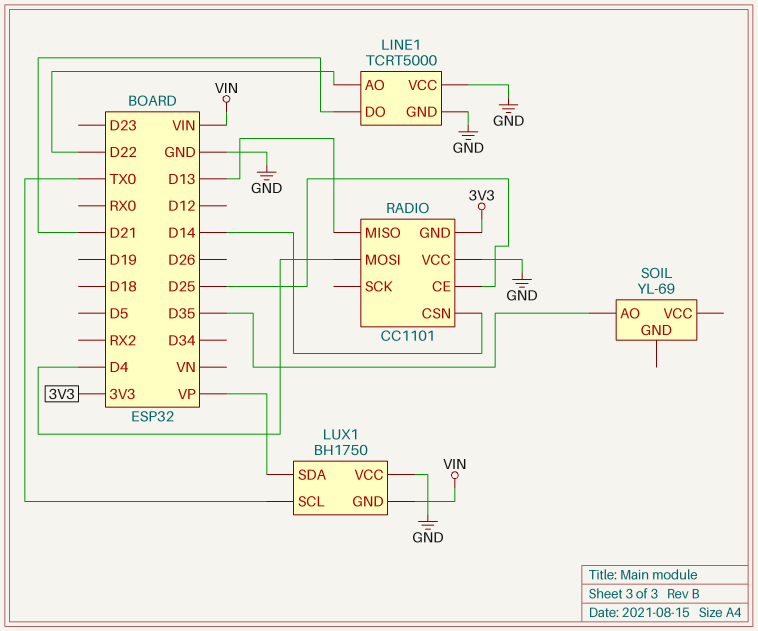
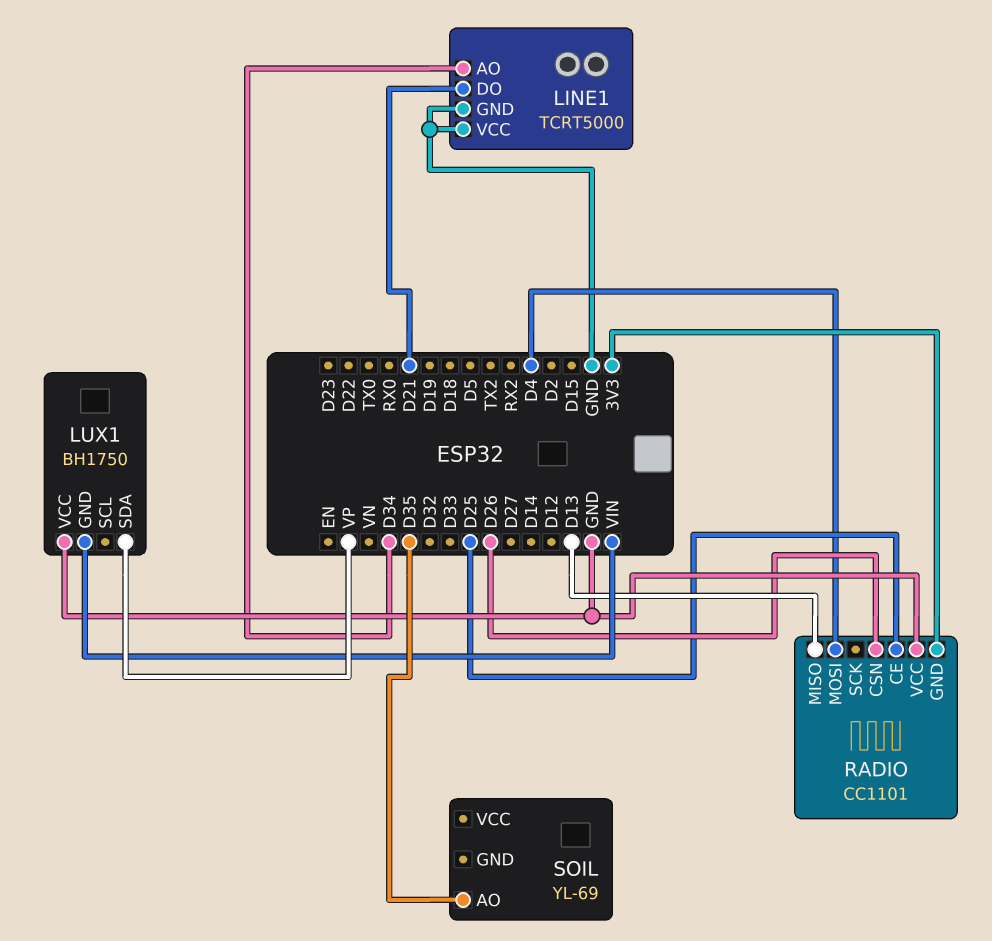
LINE1 pin AO: D22 -> D34
LUX1 pin SCL: TX0 -> none
RADIO pin CSN: D14 -> D26

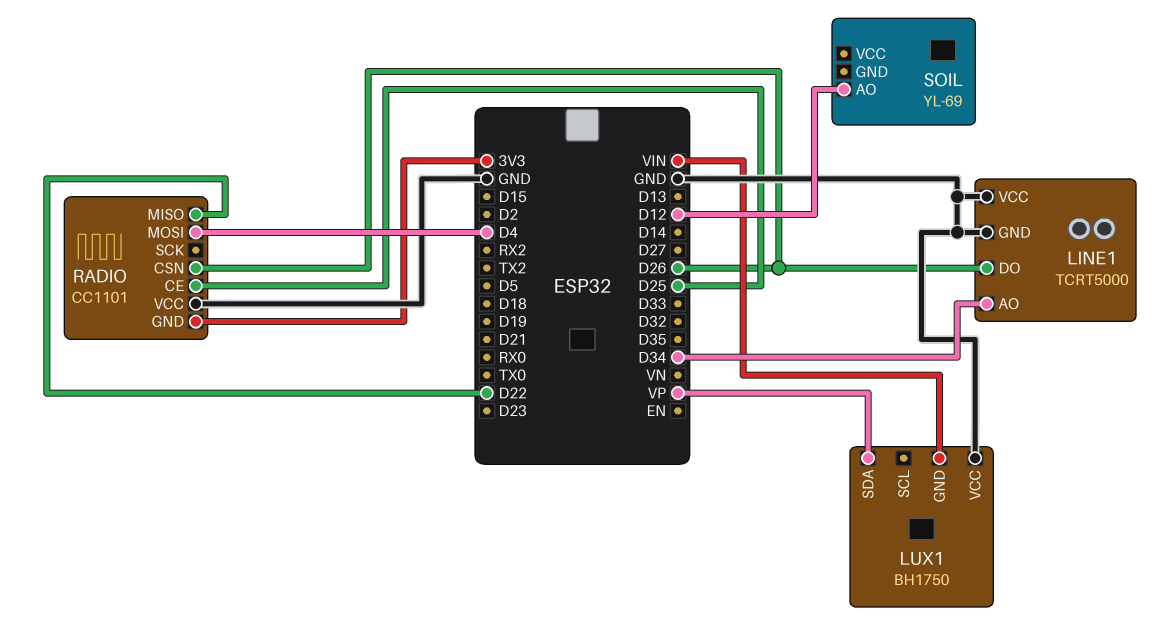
LINE1 pin DO: D21 -> D26
RADIO pin MISO: D13 -> D22
SOIL pin AO: D35 -> D12

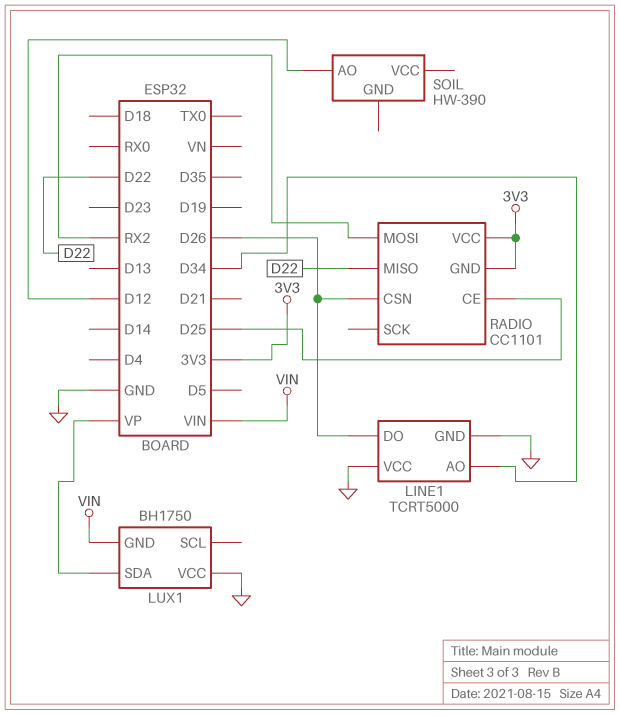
RADIO pin MOSI: D4 -> RX2
RADIO pin VCC: GND -> 3V3
SOIL: YL-69 -> HW-390

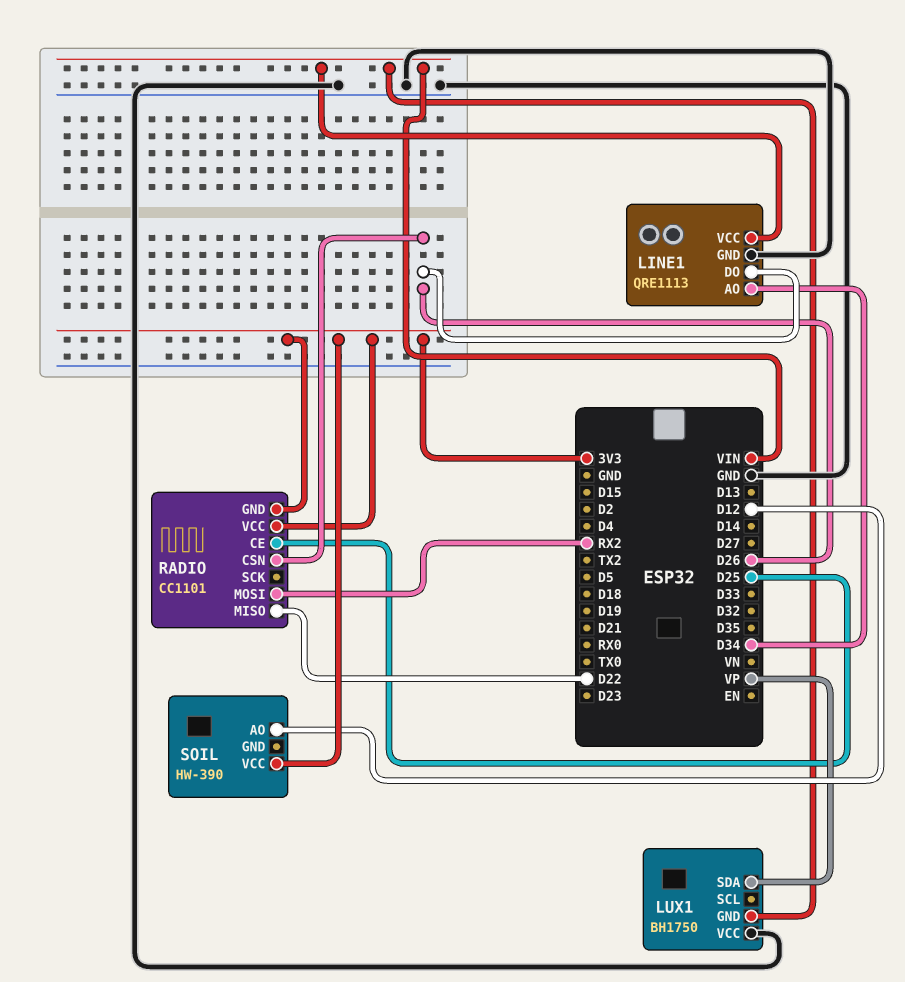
LINE1: TCRT5000 -> QRE1113
LINE1 pin VCC: GND -> VIN
SOIL pin VCC: none -> 3V3

